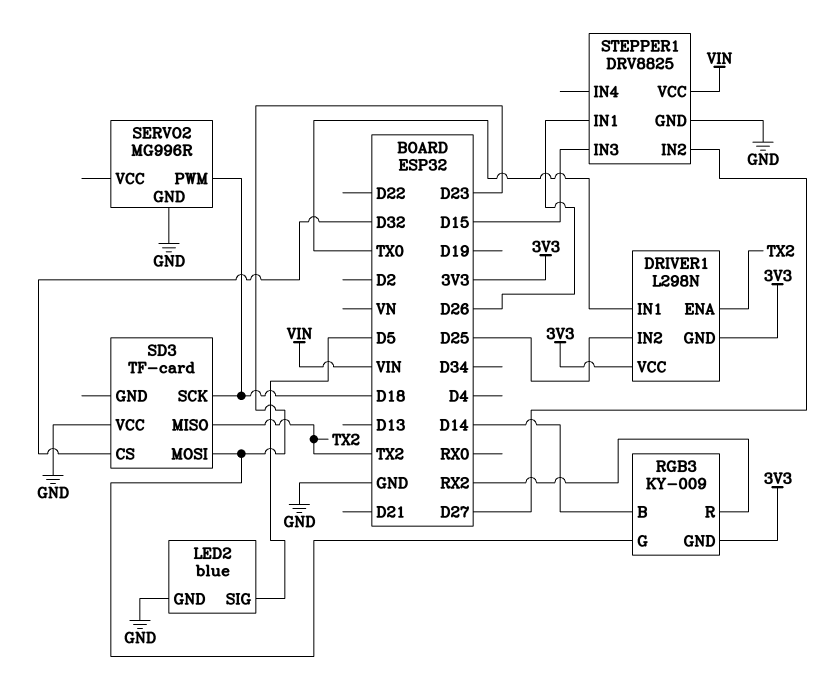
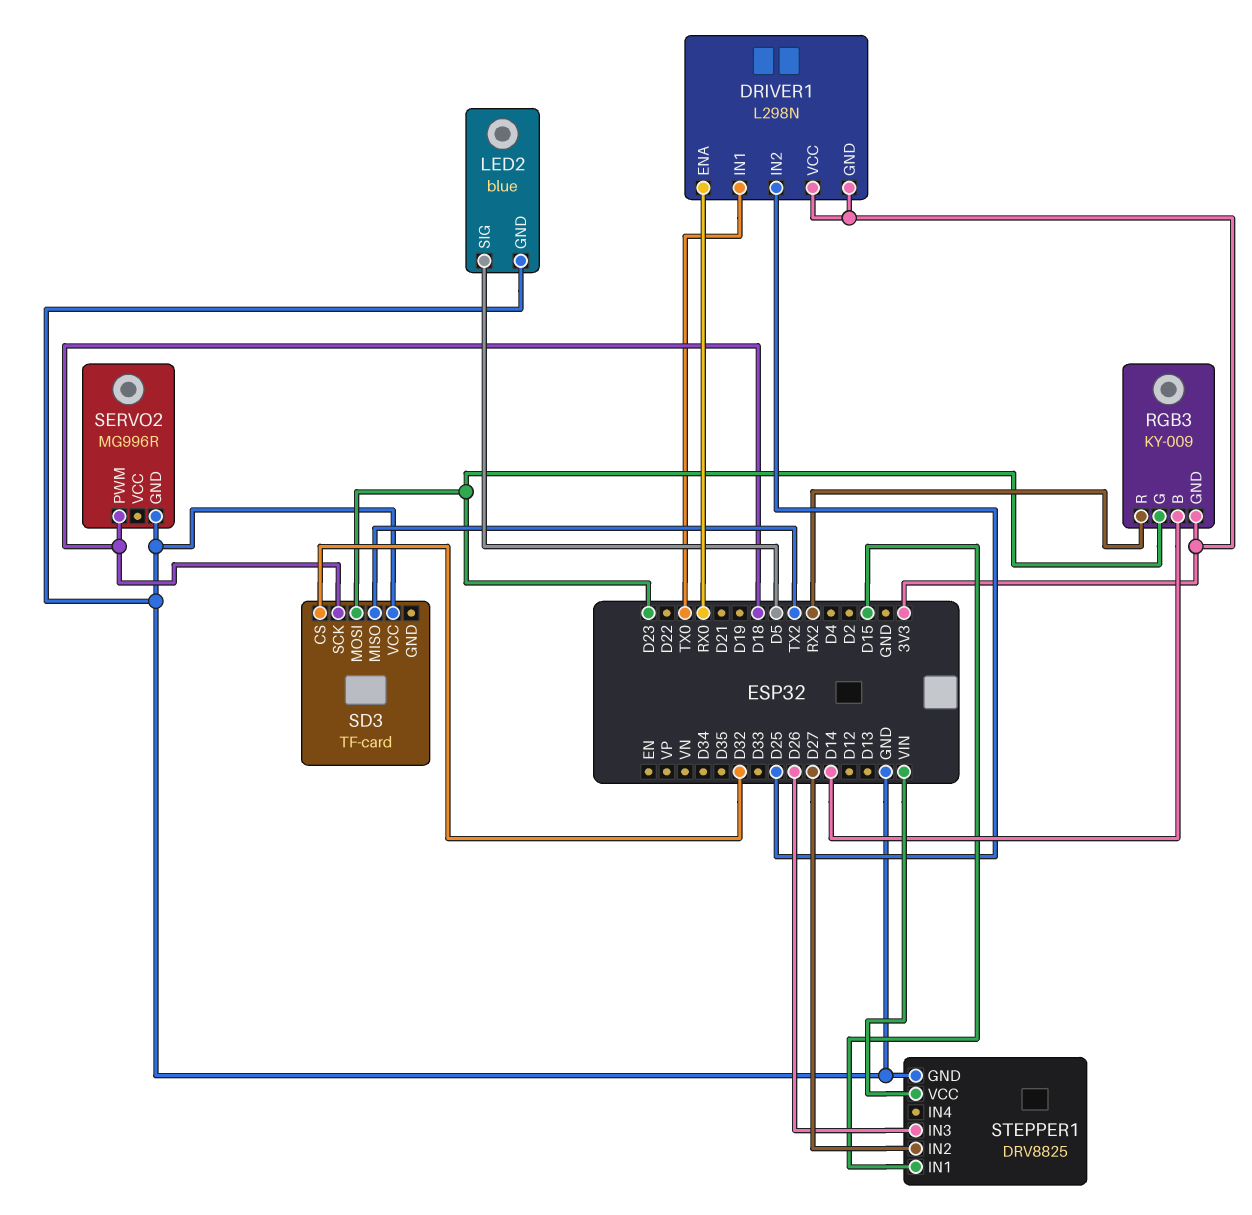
DRIVER1 pin ENA: TX2 -> RX0
STEPPER1 pin IN1: D26 -> D15
STEPPER1 pin IN3: D15 -> D26

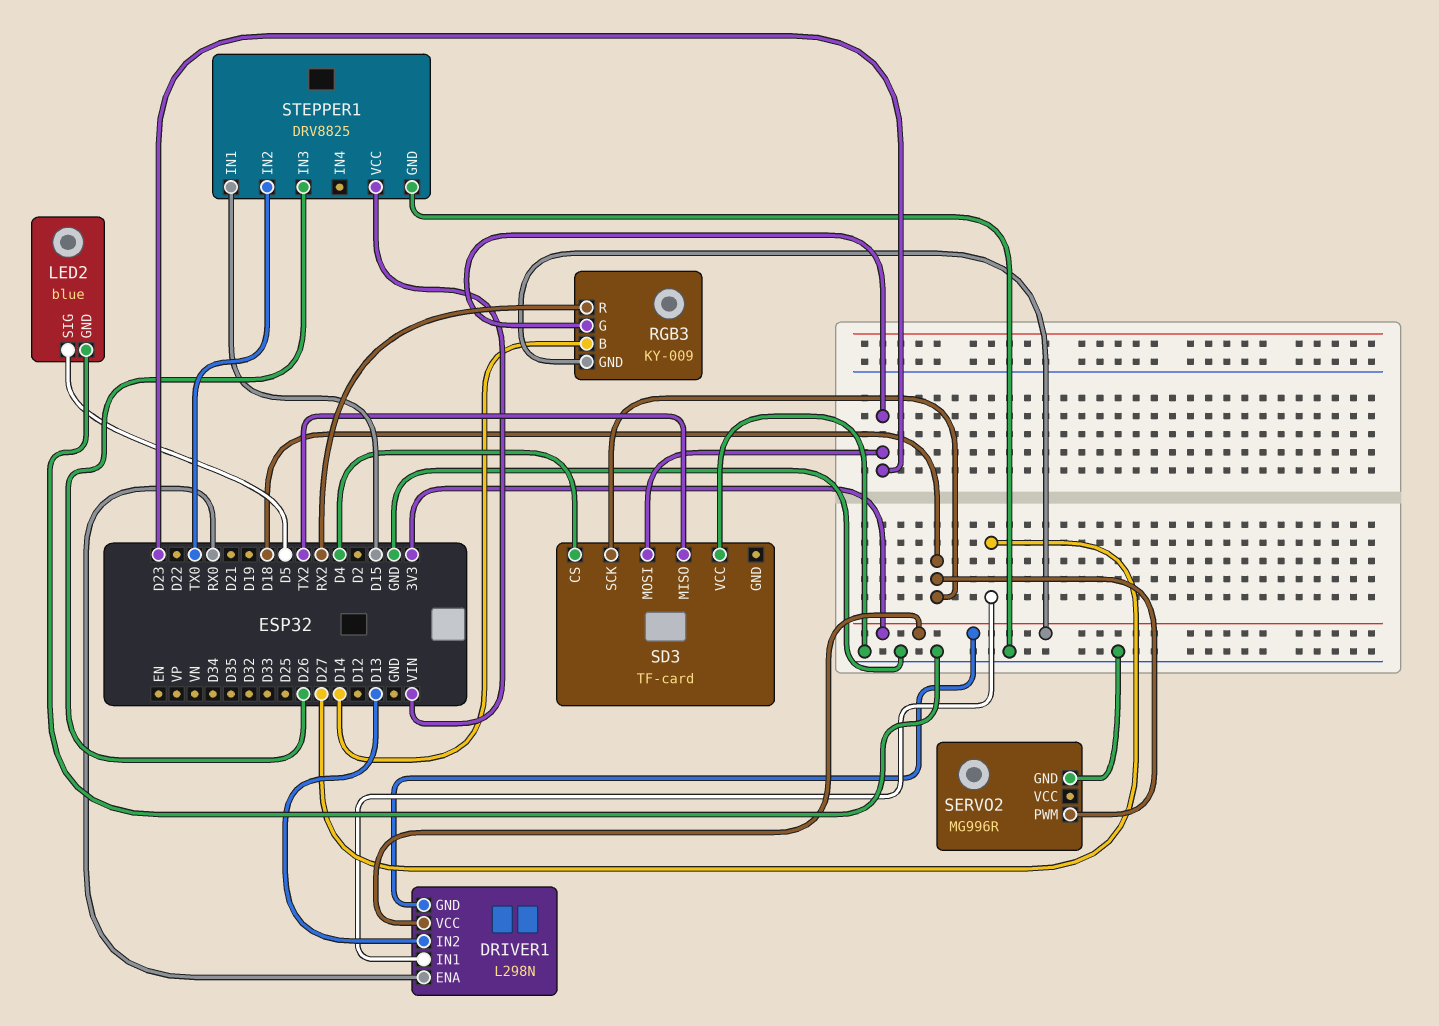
DRIVER1 pin IN1: TX0 -> D27
DRIVER1 pin IN2: D25 -> D13
SD3 pin CS: D32 -> D4
STEPPER1 pin IN2: D27 -> TX0

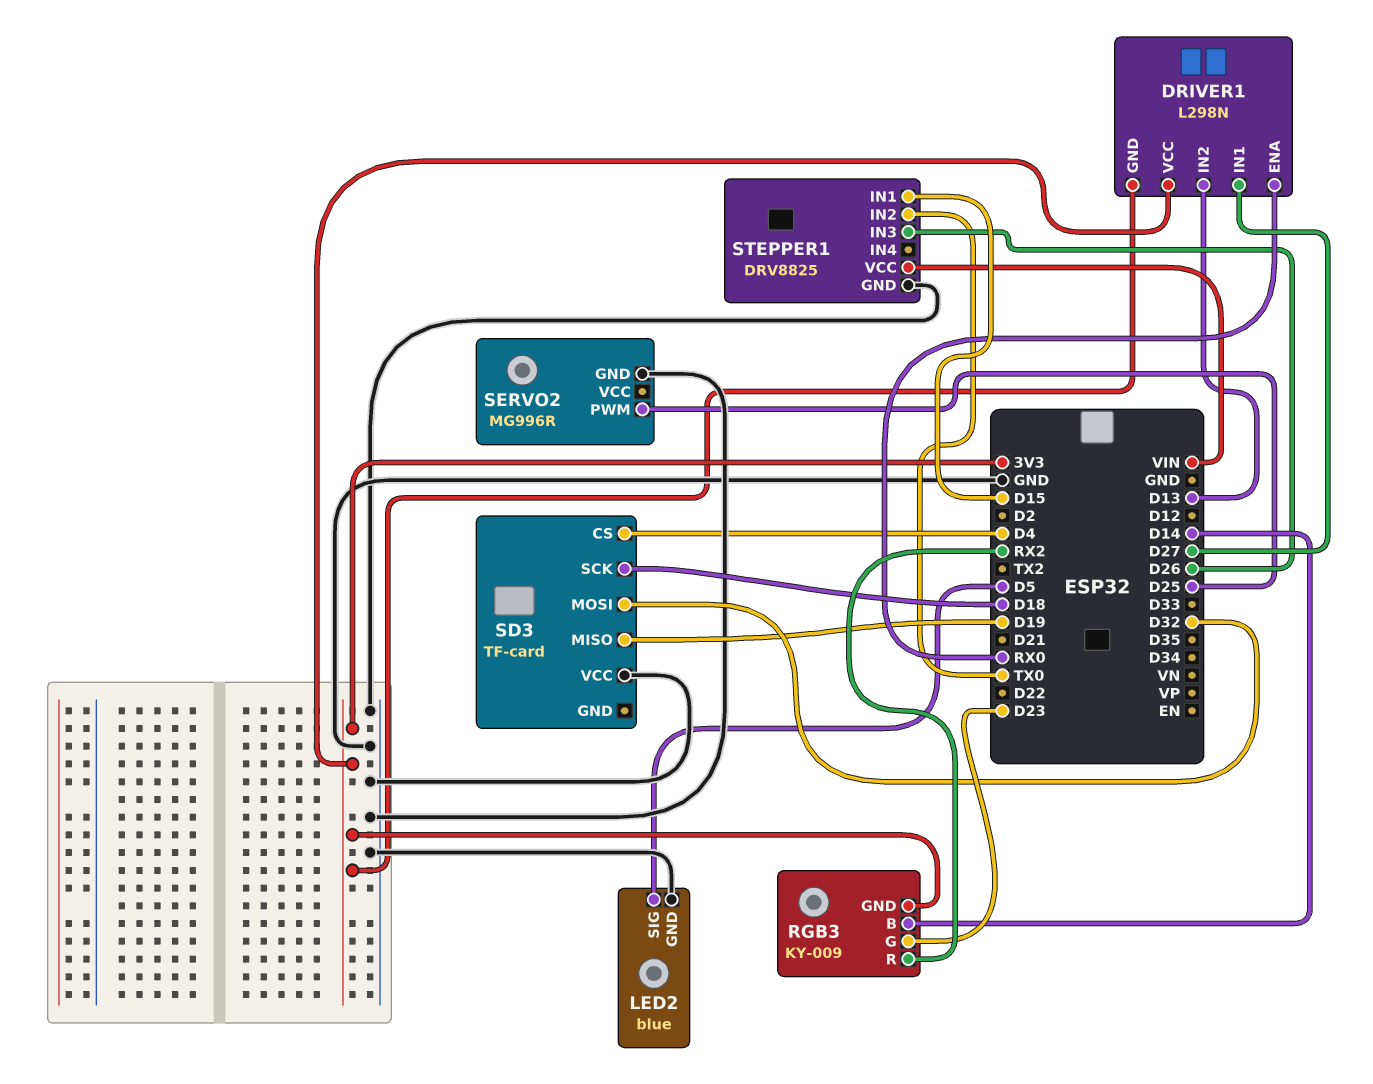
SD3 pin MISO: TX2 -> D19
SD3 pin MOSI: D23 -> D32
SERVO2 pin PWM: D18 -> D25

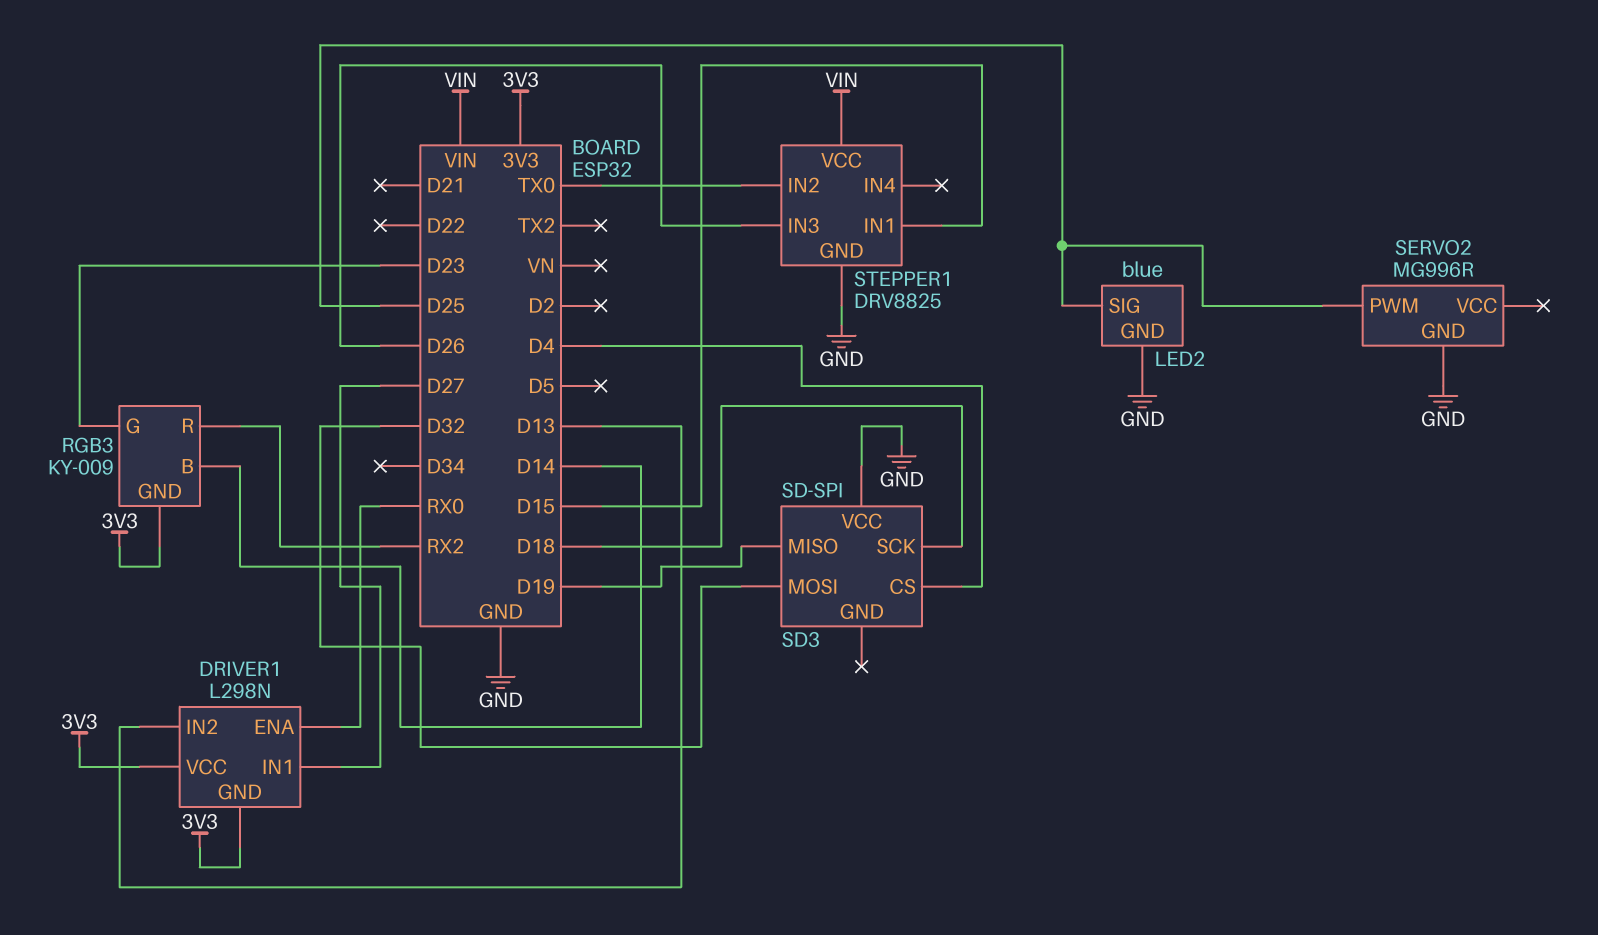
LED2 pin SIG: D5 -> D25
SD3: TF-card -> SD-SPI

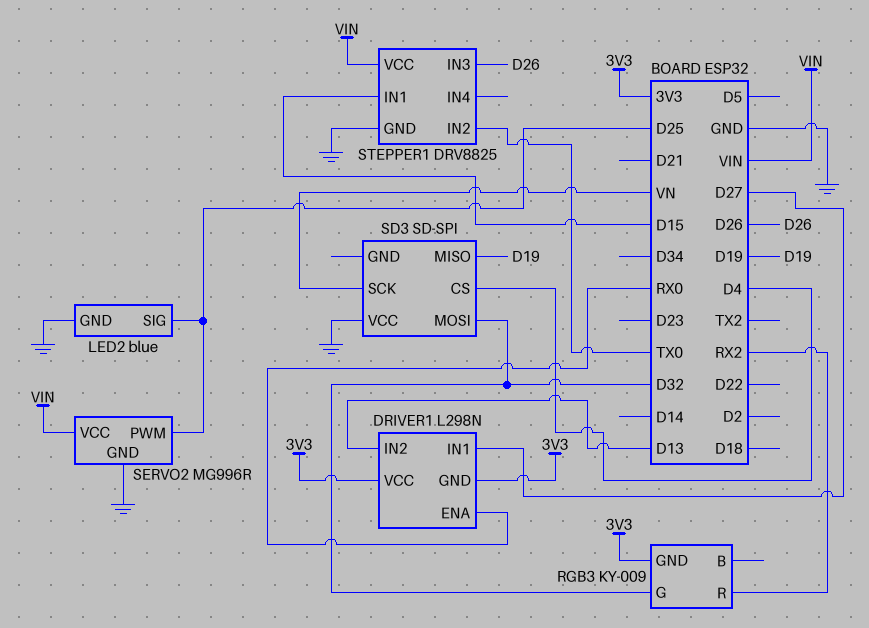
RGB3 pin B: D14 -> none
RGB3 pin G: D23 -> D32
SD3 pin SCK: D18 -> VN
SERVO2 pin VCC: none -> VIN

